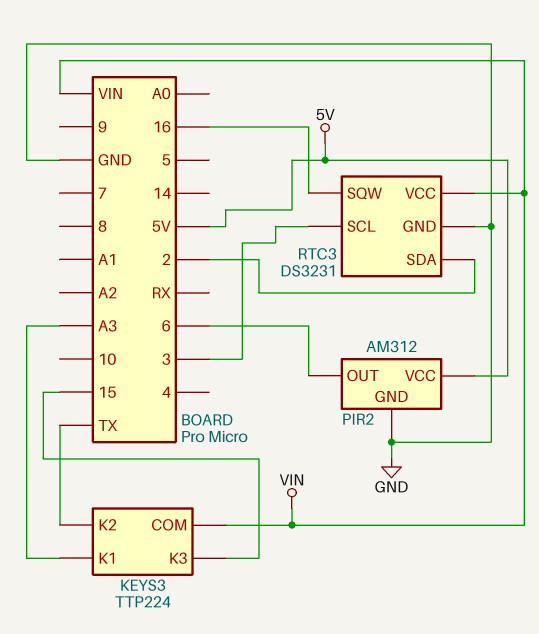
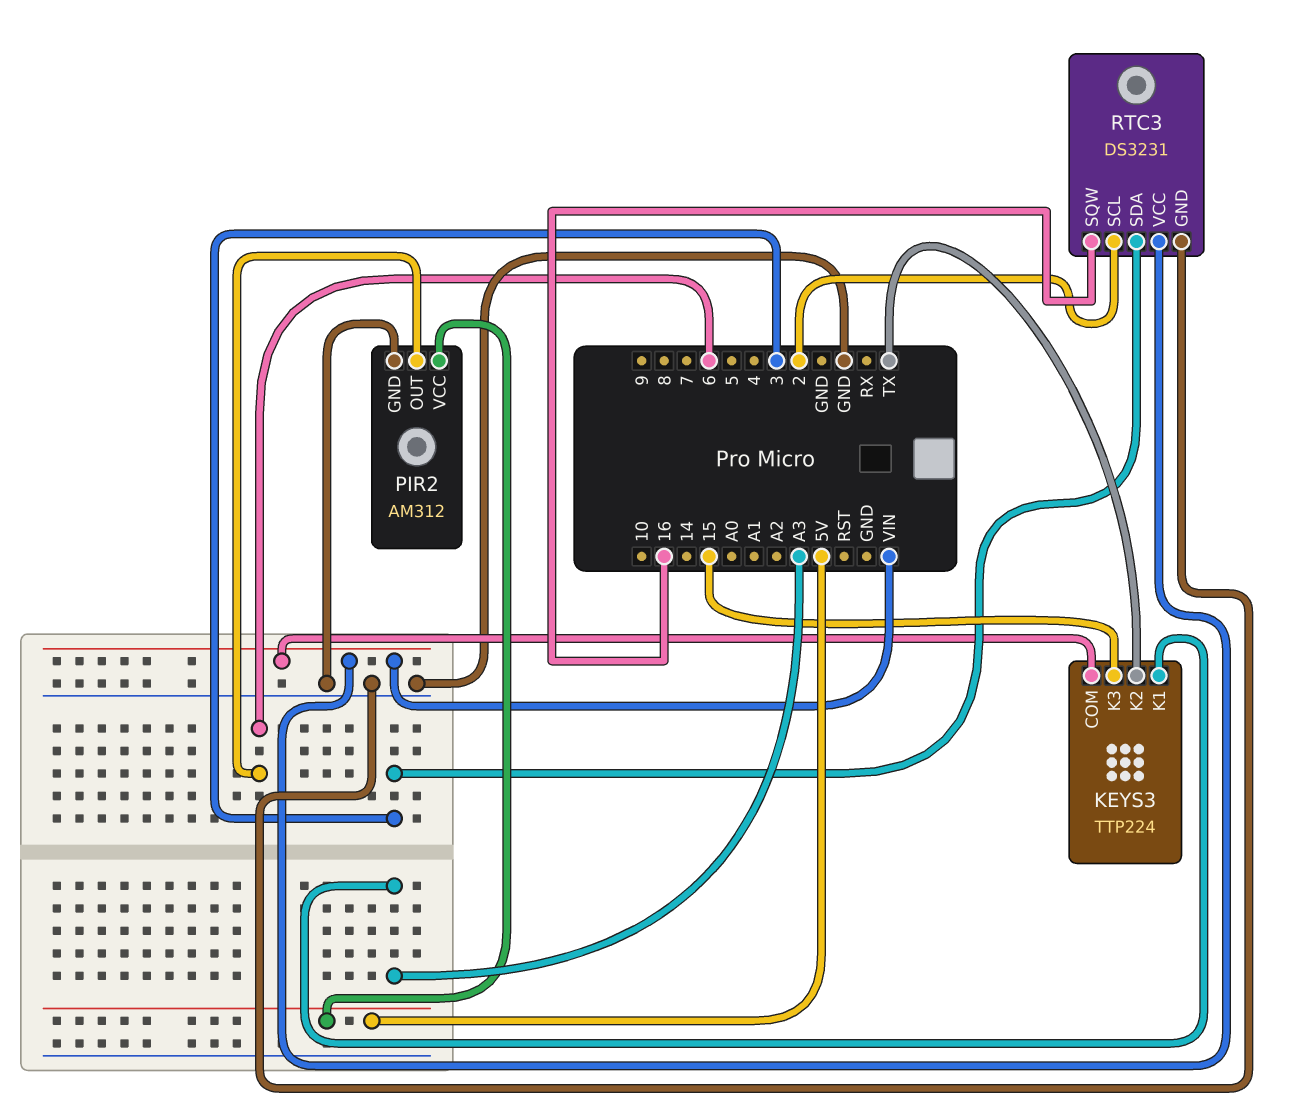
RTC3 pin SCL: 3 -> 2
RTC3 pin SDA: 2 -> 3

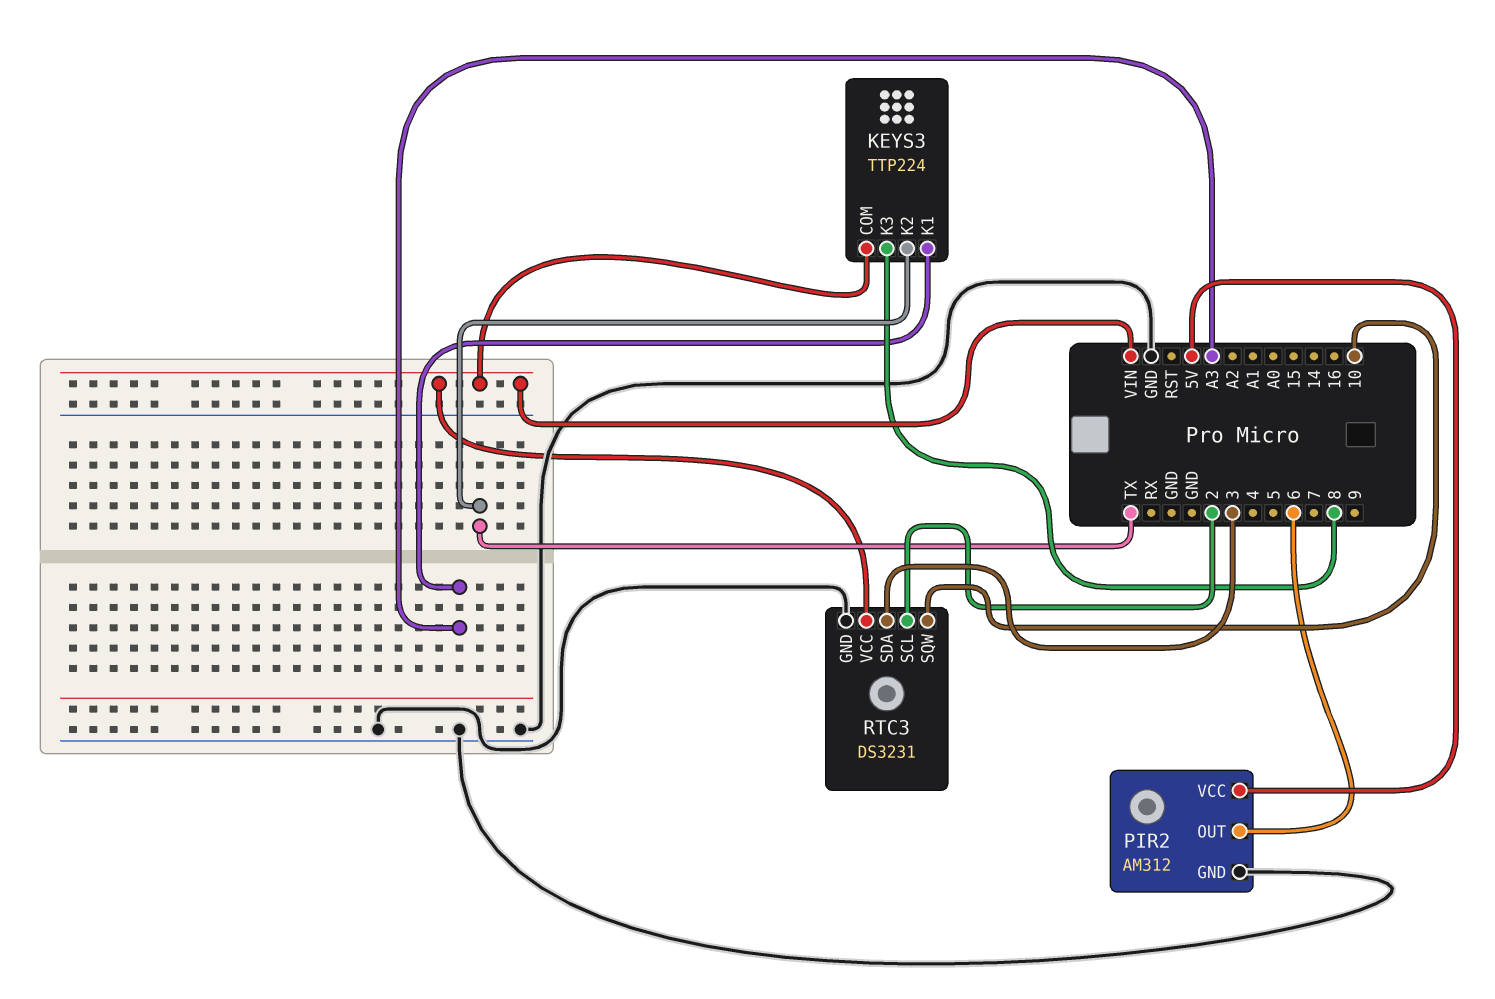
KEYS3 pin K3: 15 -> 8
RTC3 pin SQW: 16 -> 10

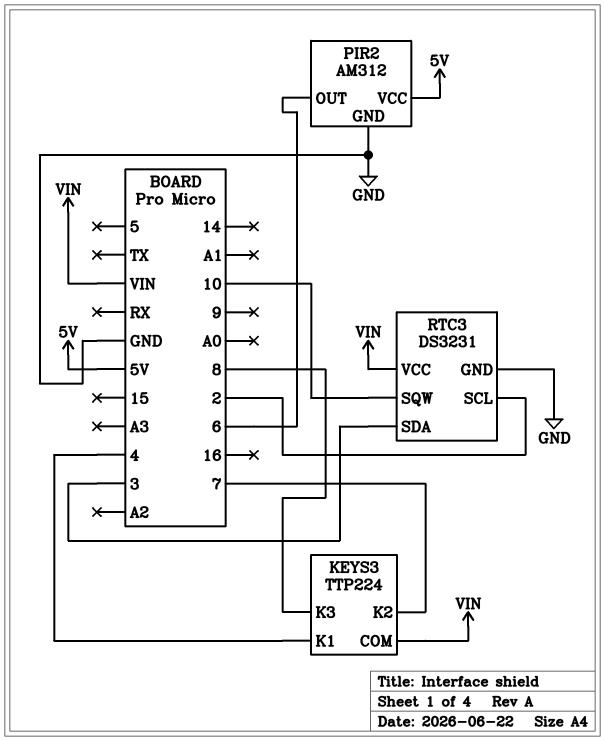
KEYS3 pin K1: A3 -> 4
KEYS3 pin K2: TX -> 7

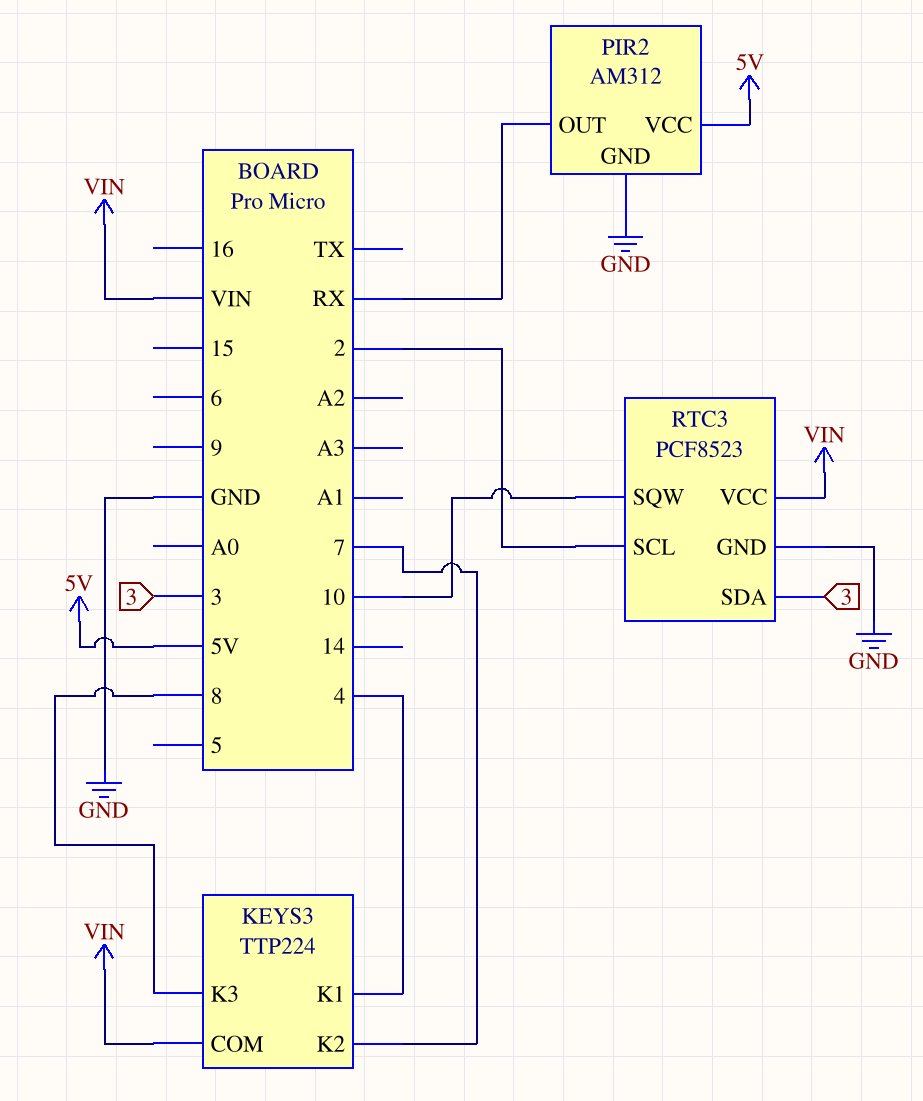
PIR2 pin OUT: 6 -> RX
RTC3: DS3231 -> PCF8523

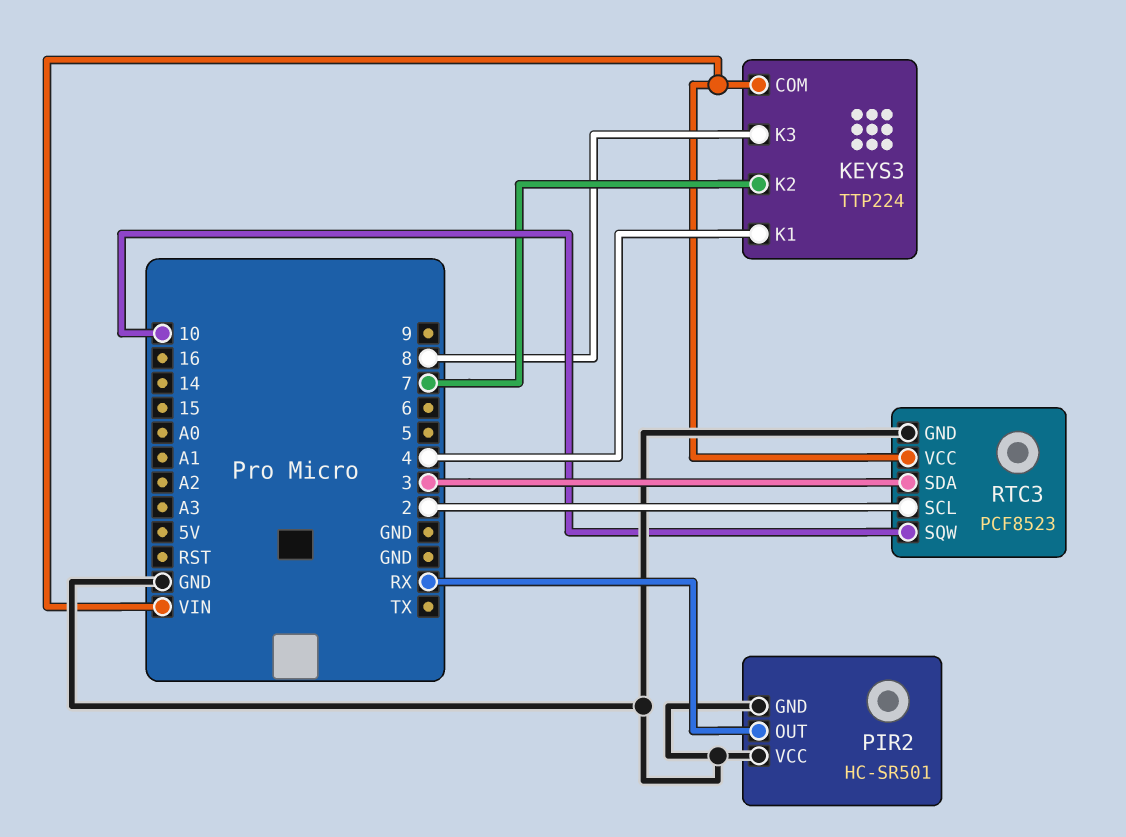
PIR2: AM312 -> HC-SR501
PIR2 pin VCC: 5V -> GND

